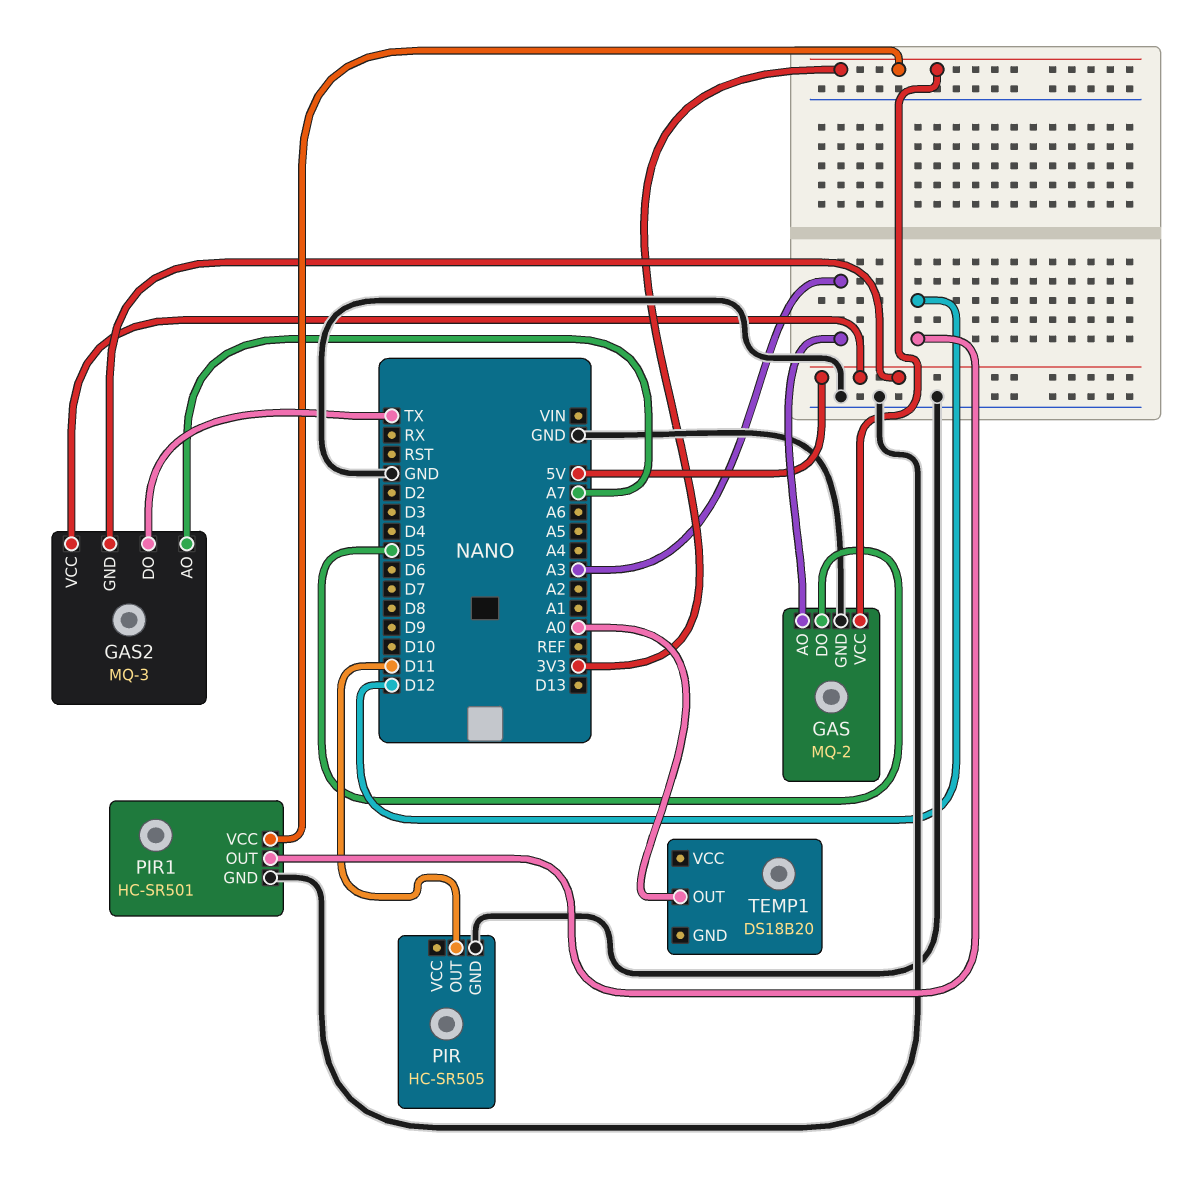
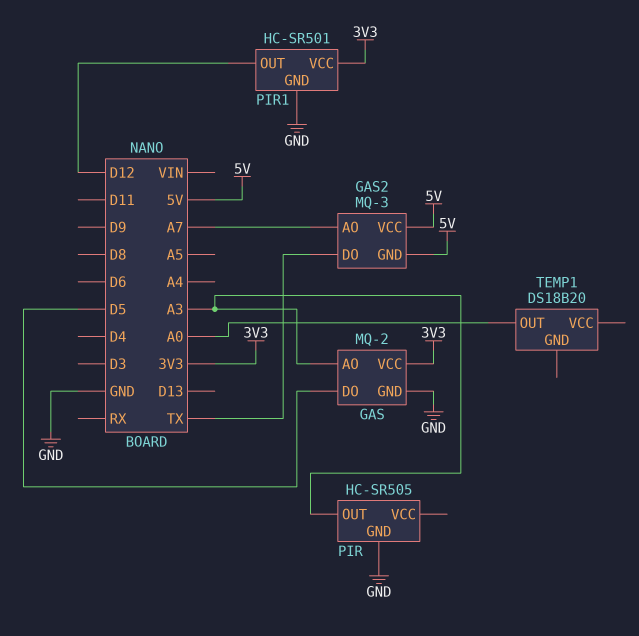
PIR pin OUT: D11 -> A3

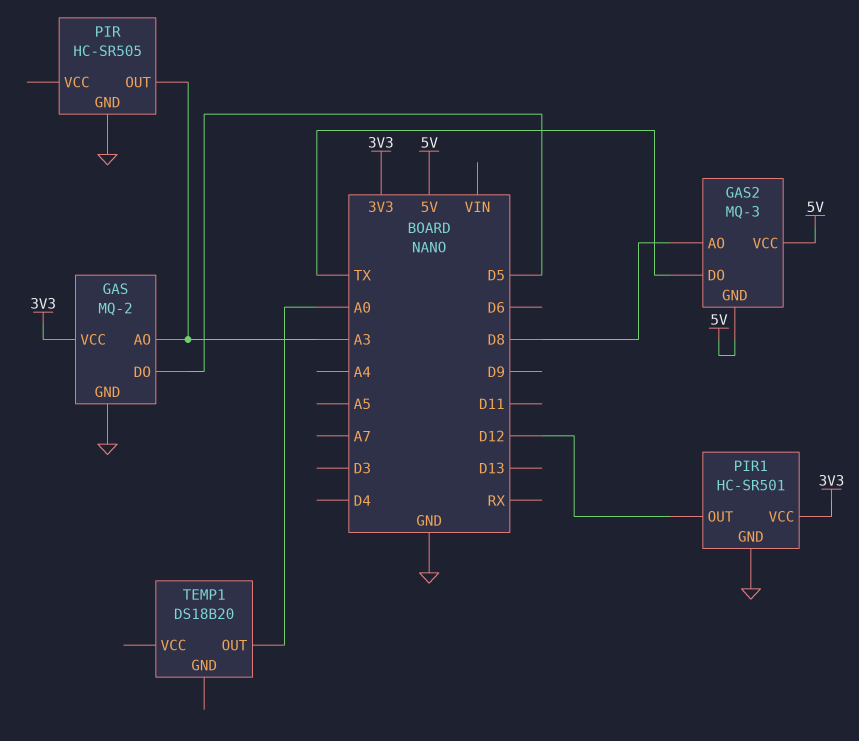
GAS2 pin AO: A7 -> D8

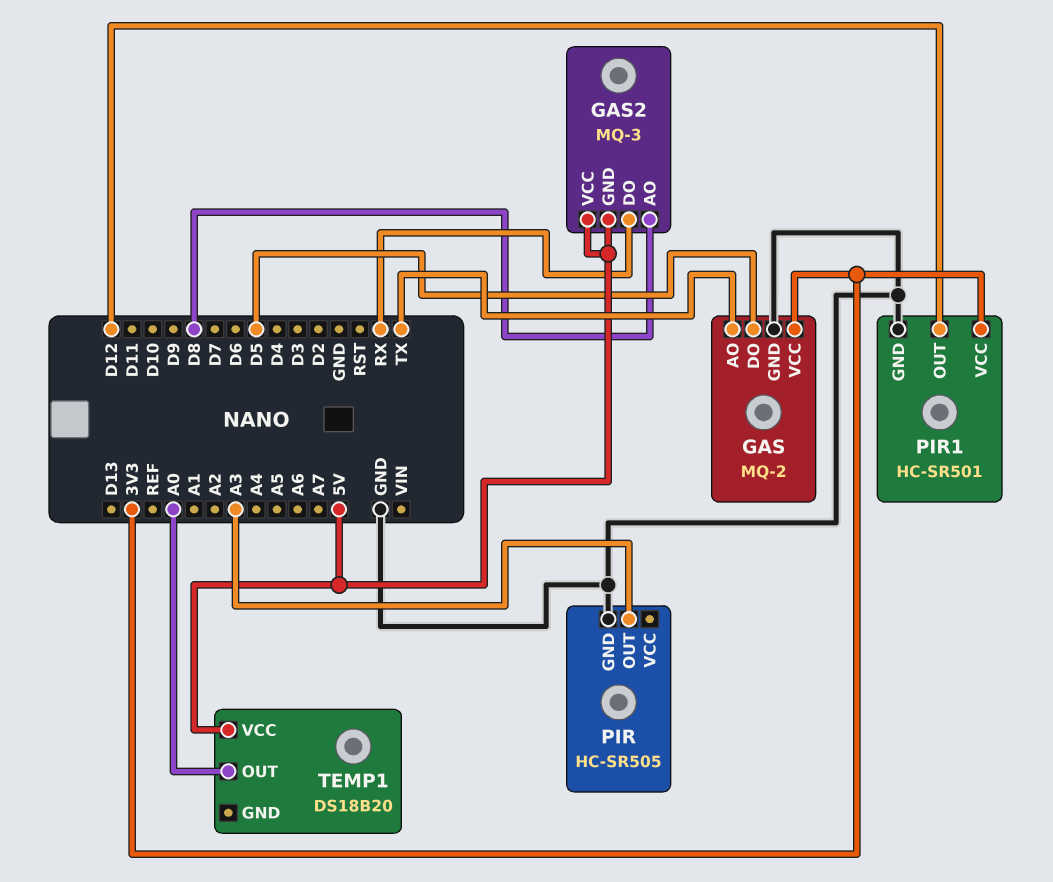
GAS pin AO: A3 -> TX
GAS2 pin DO: TX -> RX
TEMP1 pin VCC: none -> 5V

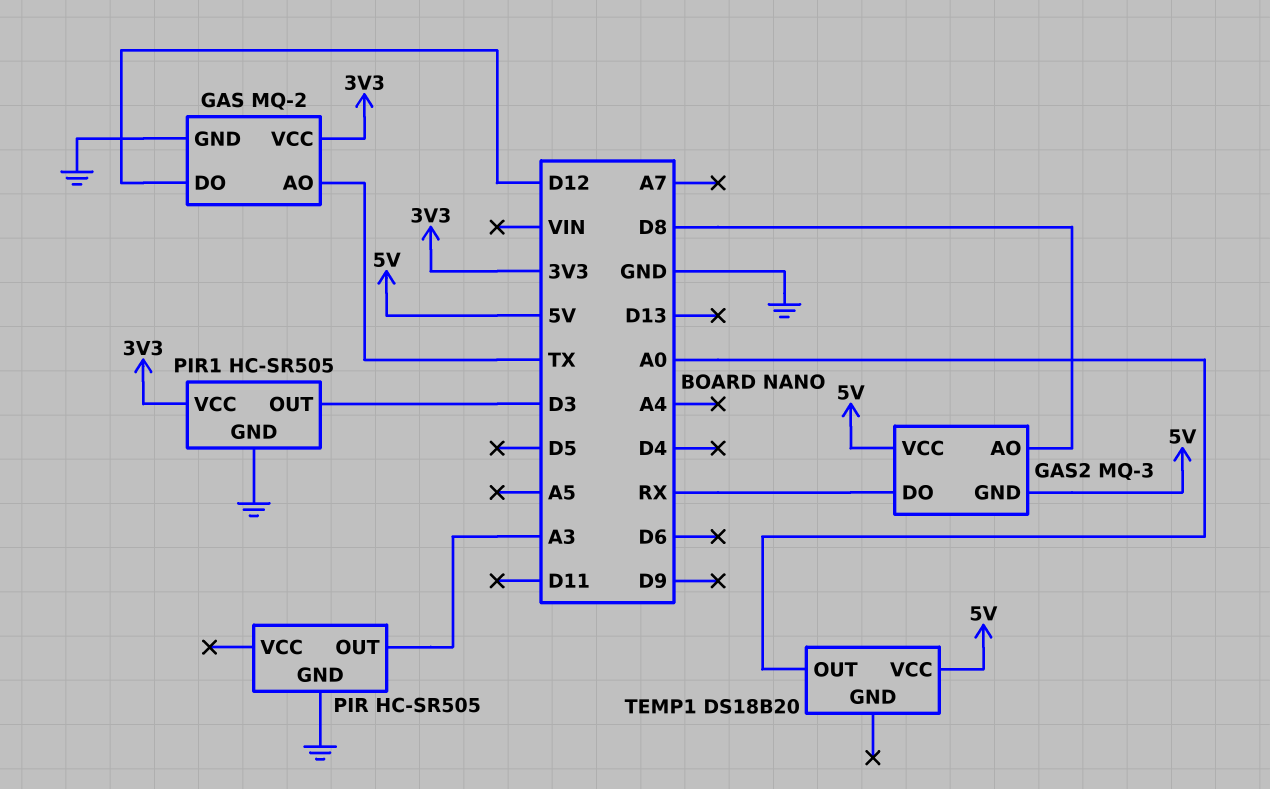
GAS pin DO: D5 -> D12
PIR1: HC-SR501 -> HC-SR505
PIR1 pin OUT: D12 -> D3

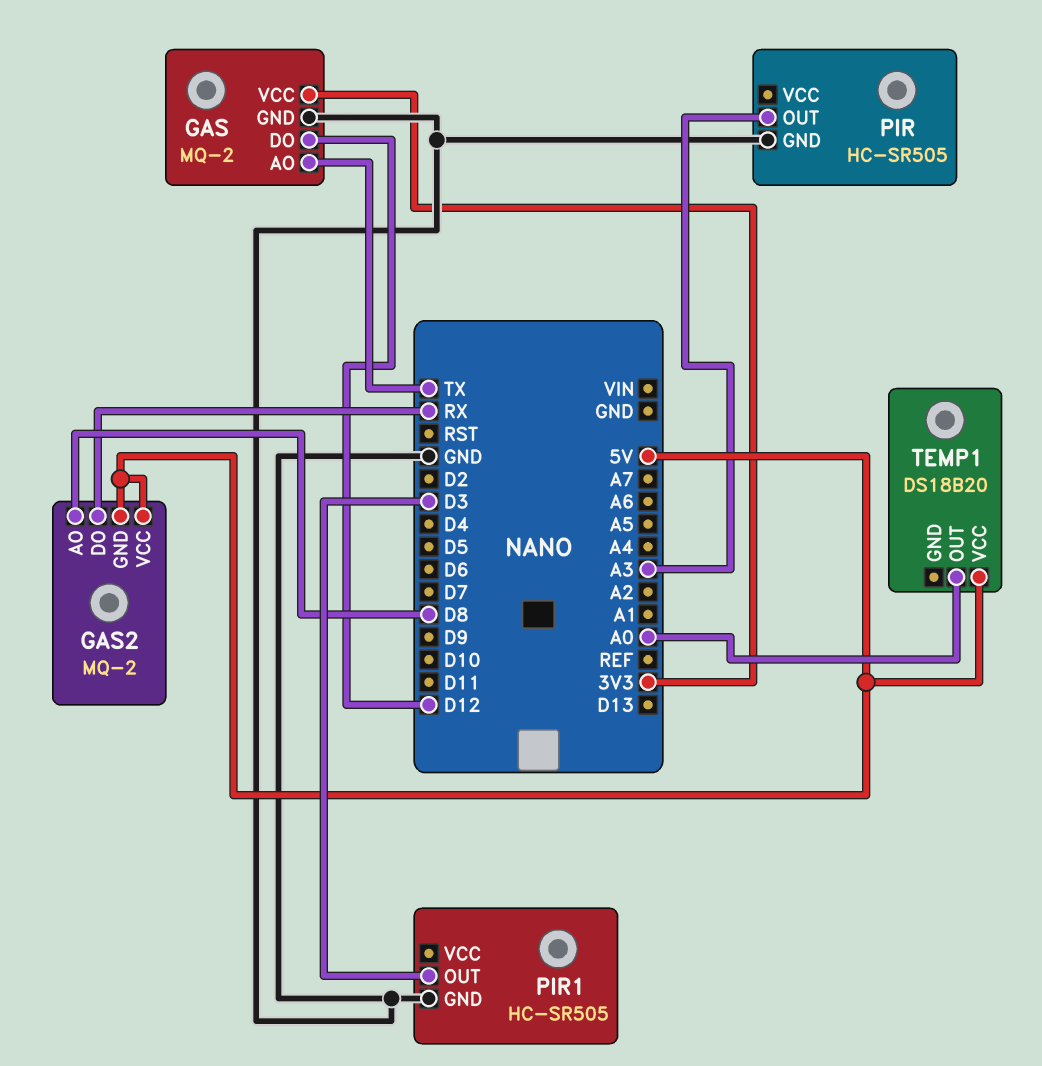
GAS2: MQ-3 -> MQ-2
PIR1 pin VCC: 3V3 -> none

